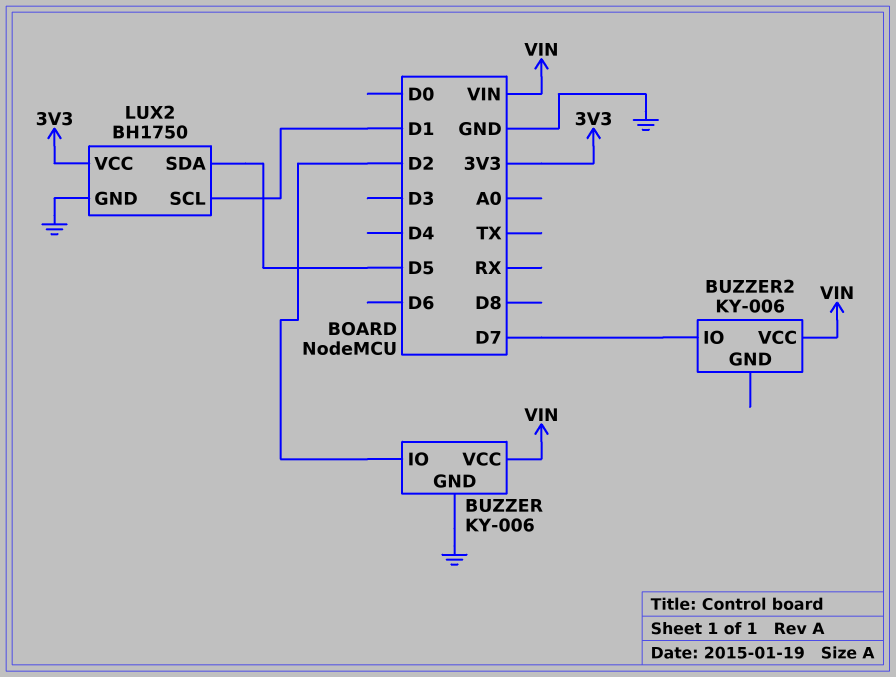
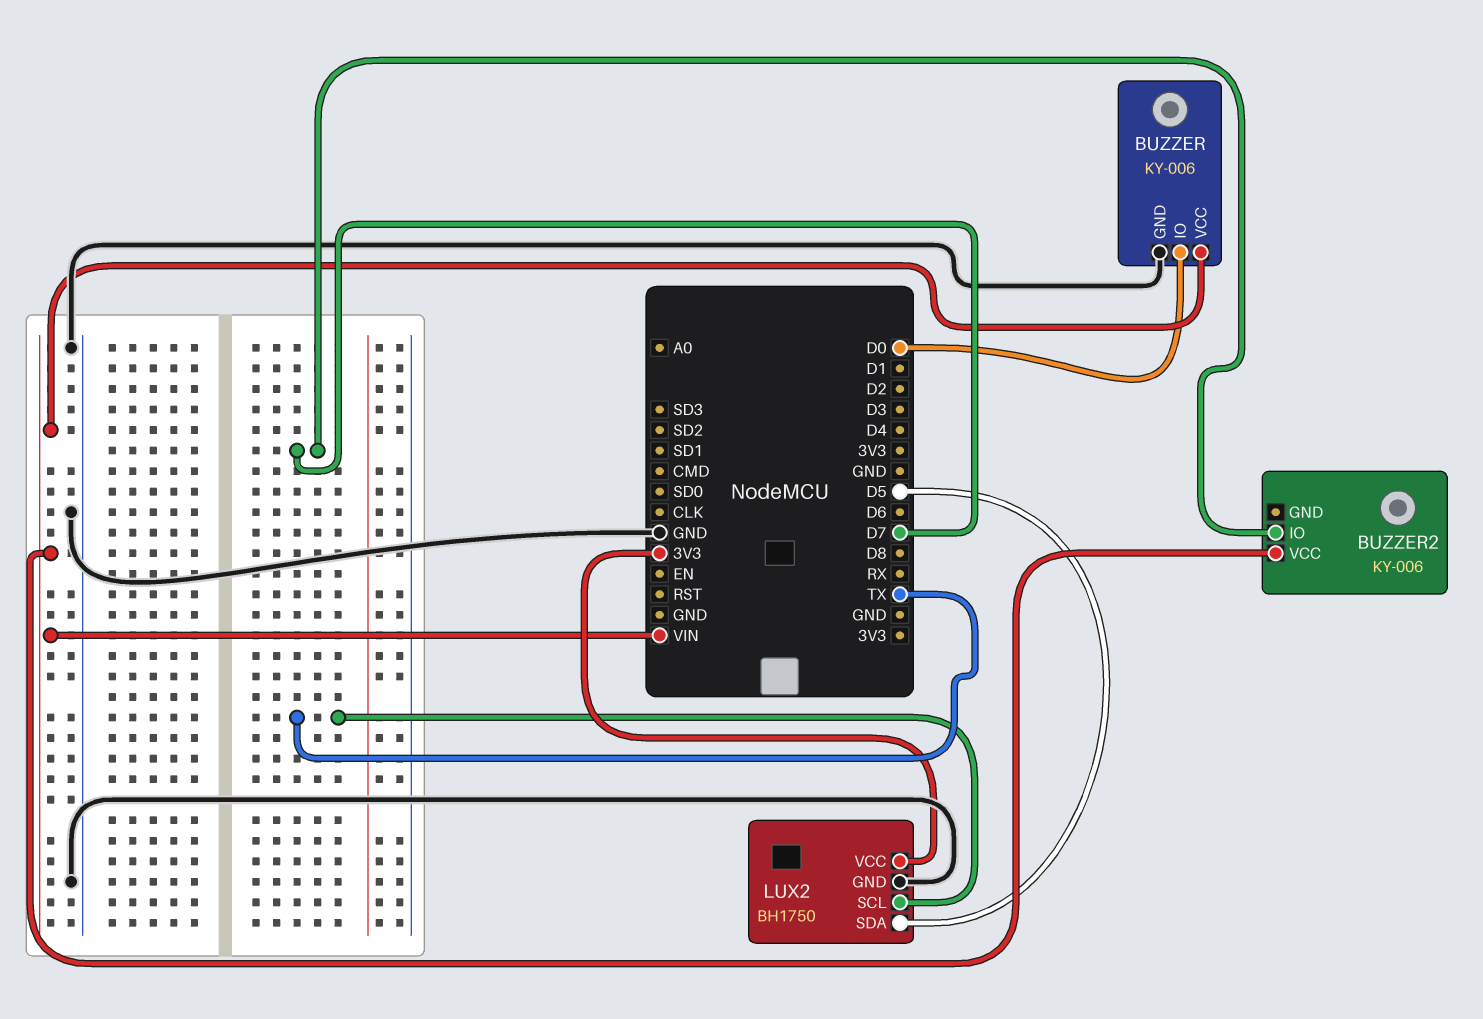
BUZZER pin IO: D2 -> D0
LUX2 pin SCL: D1 -> TX

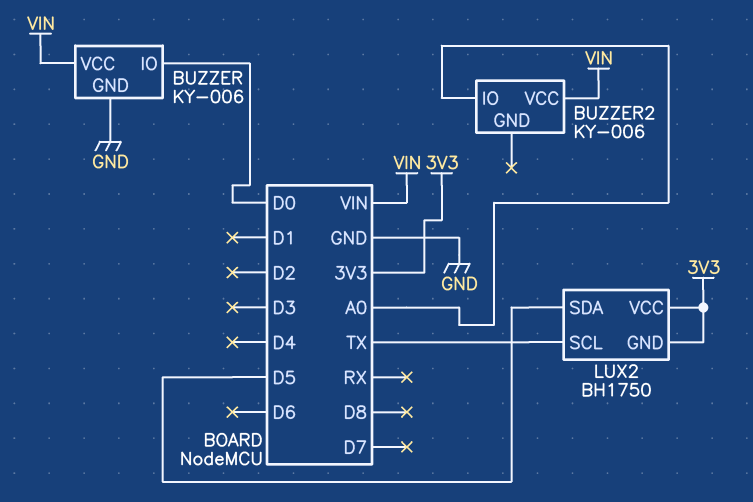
BUZZER2 pin IO: D7 -> A0
LUX2 pin GND: GND -> 3V3

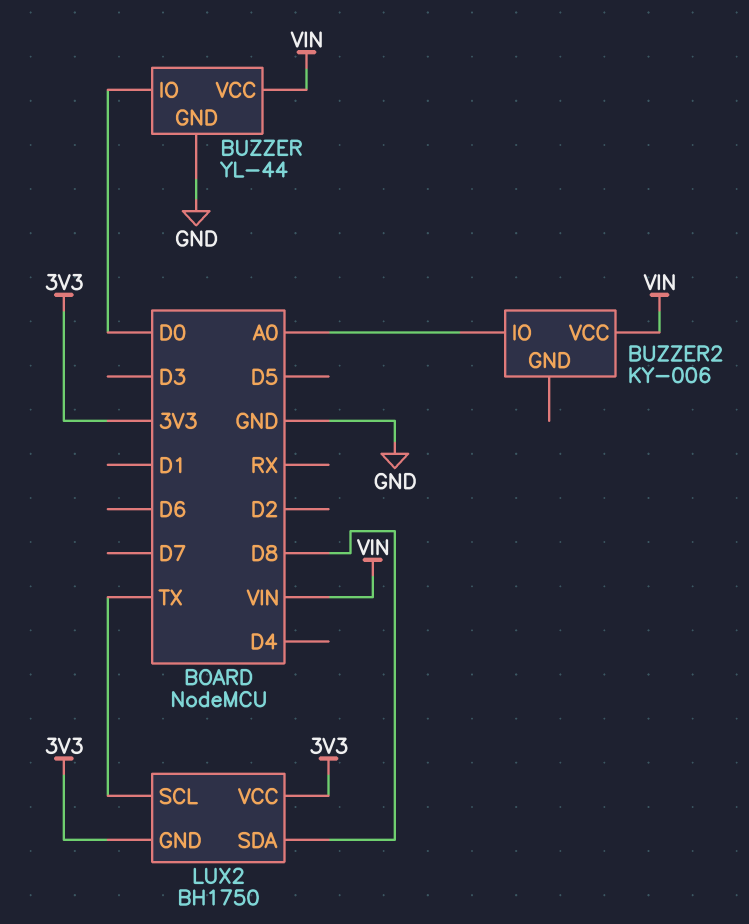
BUZZER: KY-006 -> YL-44
LUX2 pin SDA: D5 -> D8

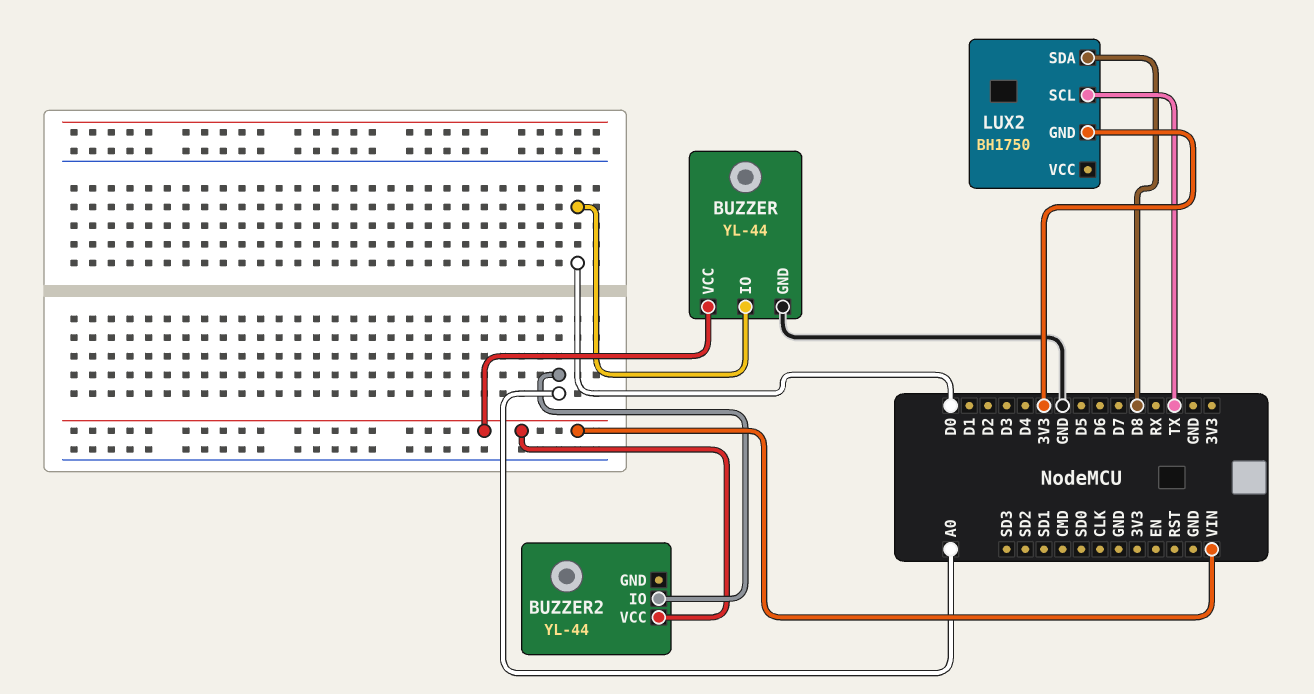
BUZZER2: KY-006 -> YL-44
LUX2 pin VCC: 3V3 -> none

